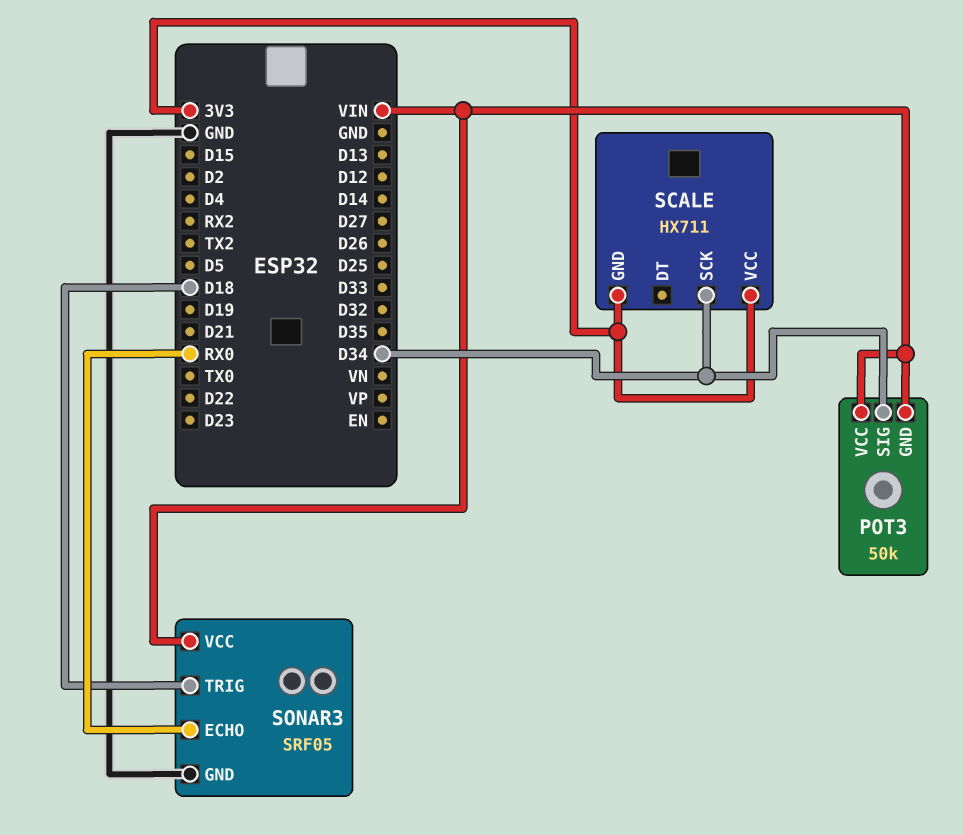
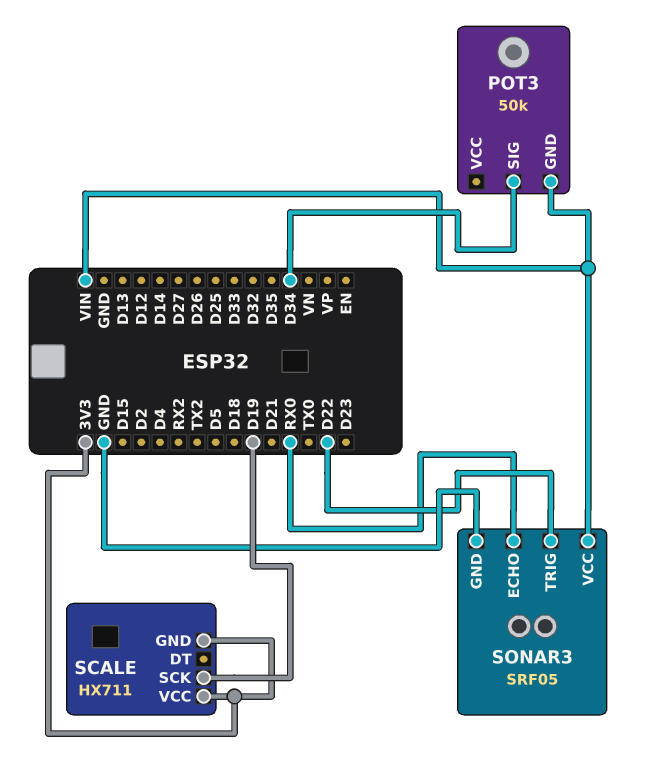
POT3 pin VCC: VIN -> none
SCALE pin SCK: D34 -> D19
SONAR3 pin TRIG: D18 -> D22

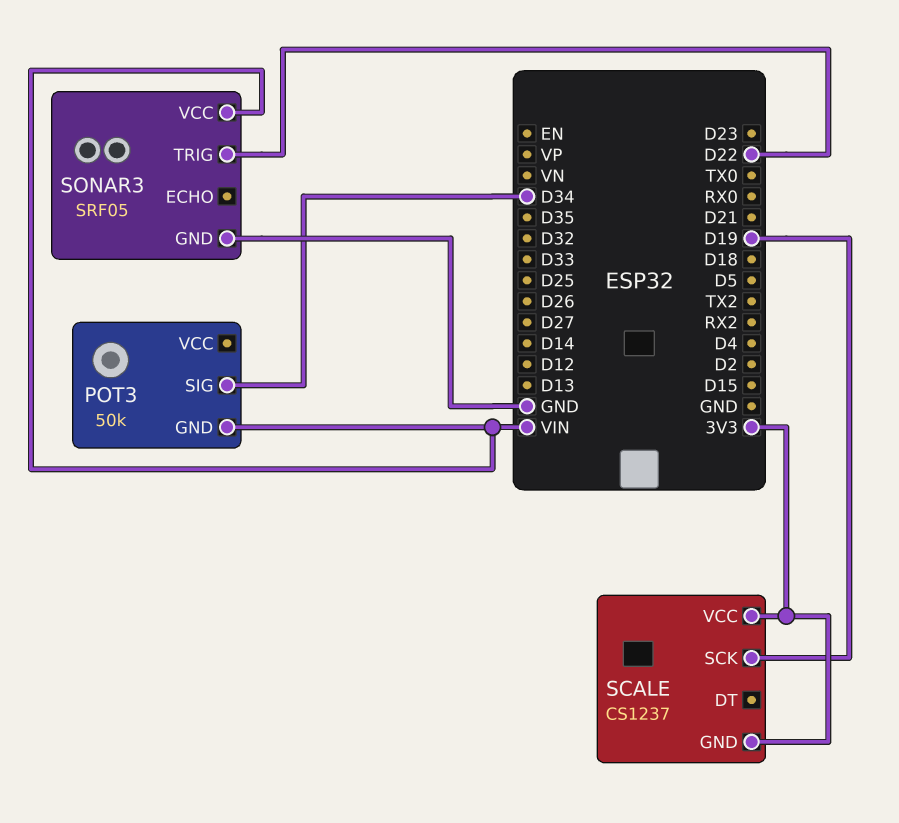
SCALE: HX711 -> CS1237
SONAR3 pin ECHO: RX0 -> none

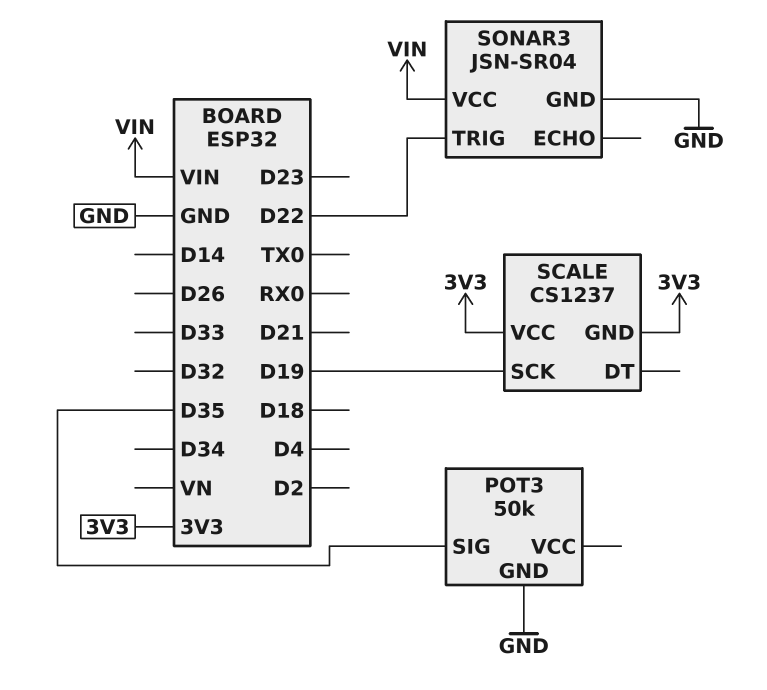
POT3 pin GND: VIN -> GND
POT3 pin SIG: D34 -> D35
SONAR3: SRF05 -> JSN-SR04

